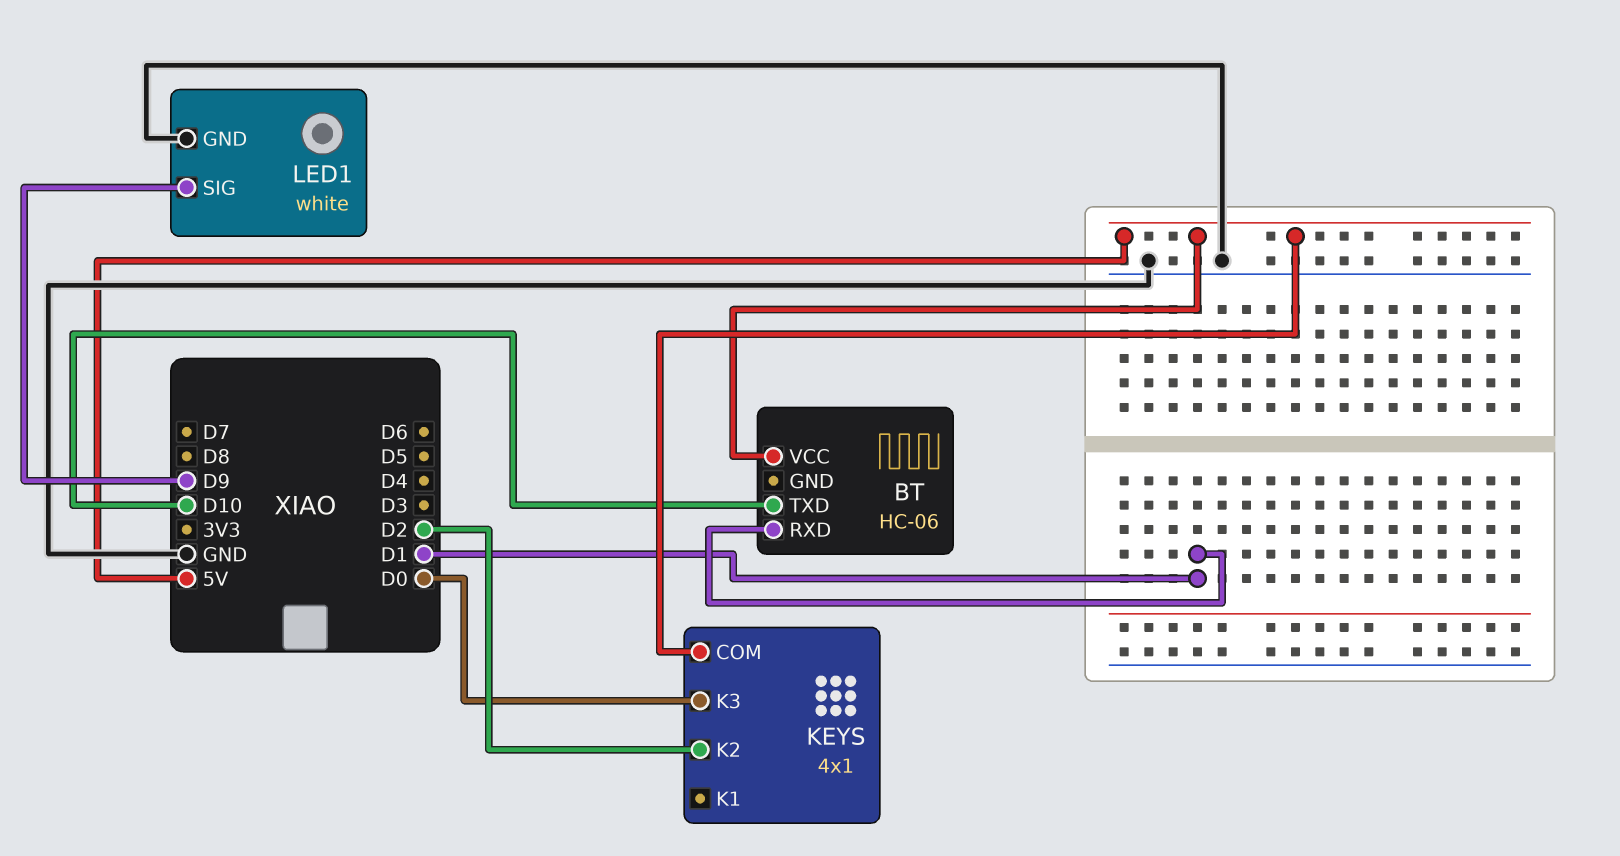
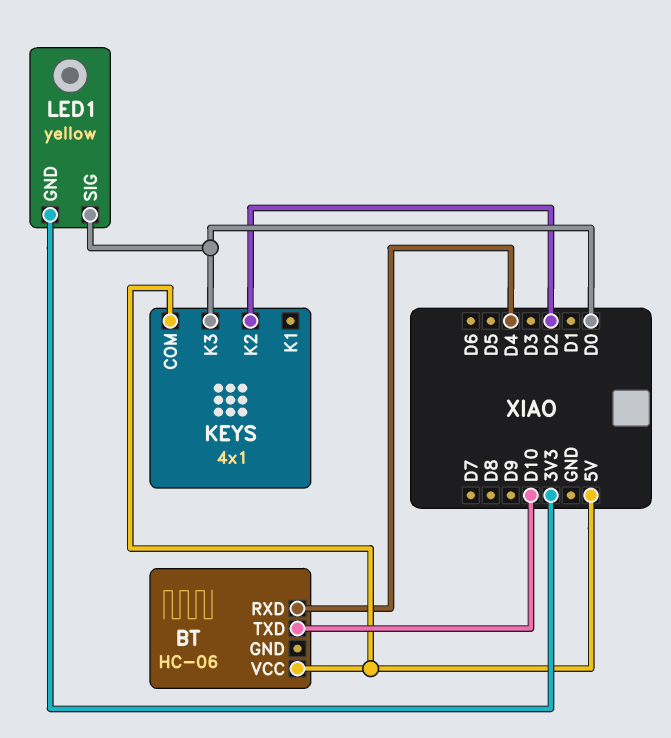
BT pin RXD: D1 -> D4
LED1: white -> yellow
LED1 pin GND: GND -> 3V3
LED1 pin SIG: D9 -> D0

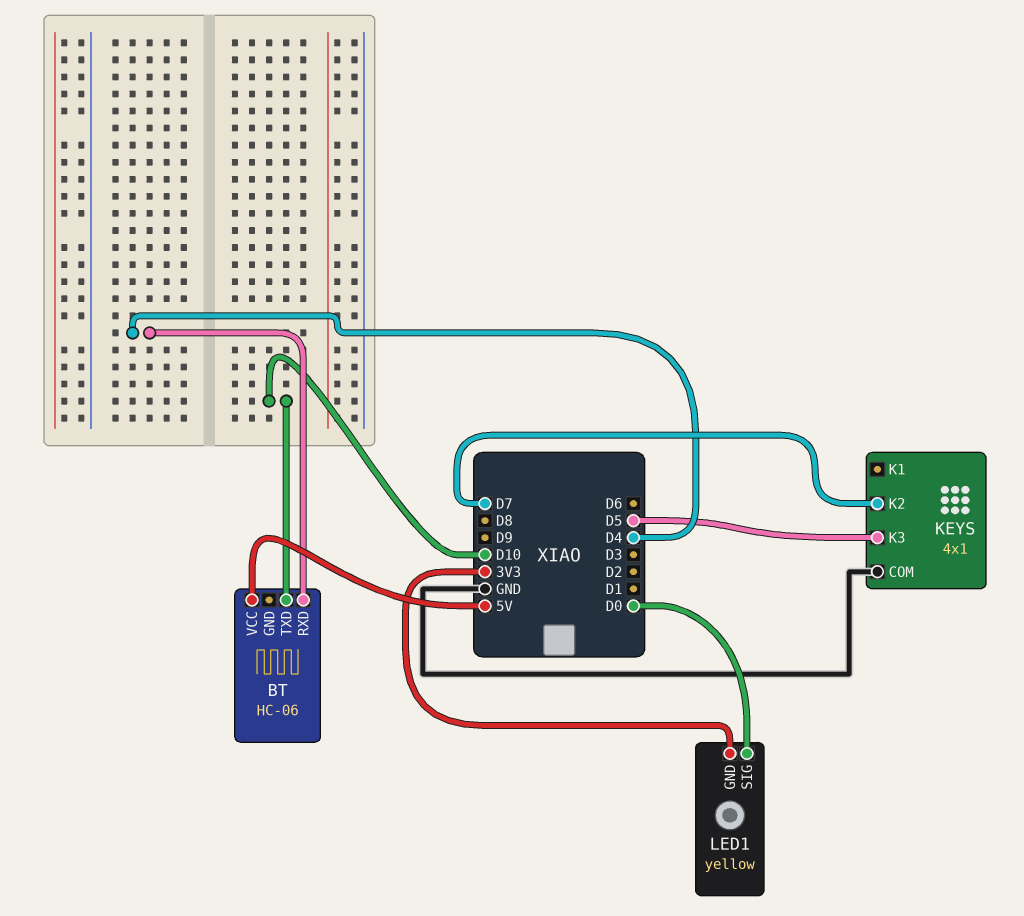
KEYS pin COM: 5V -> GND
KEYS pin K2: D2 -> D7
KEYS pin K3: D0 -> D5

